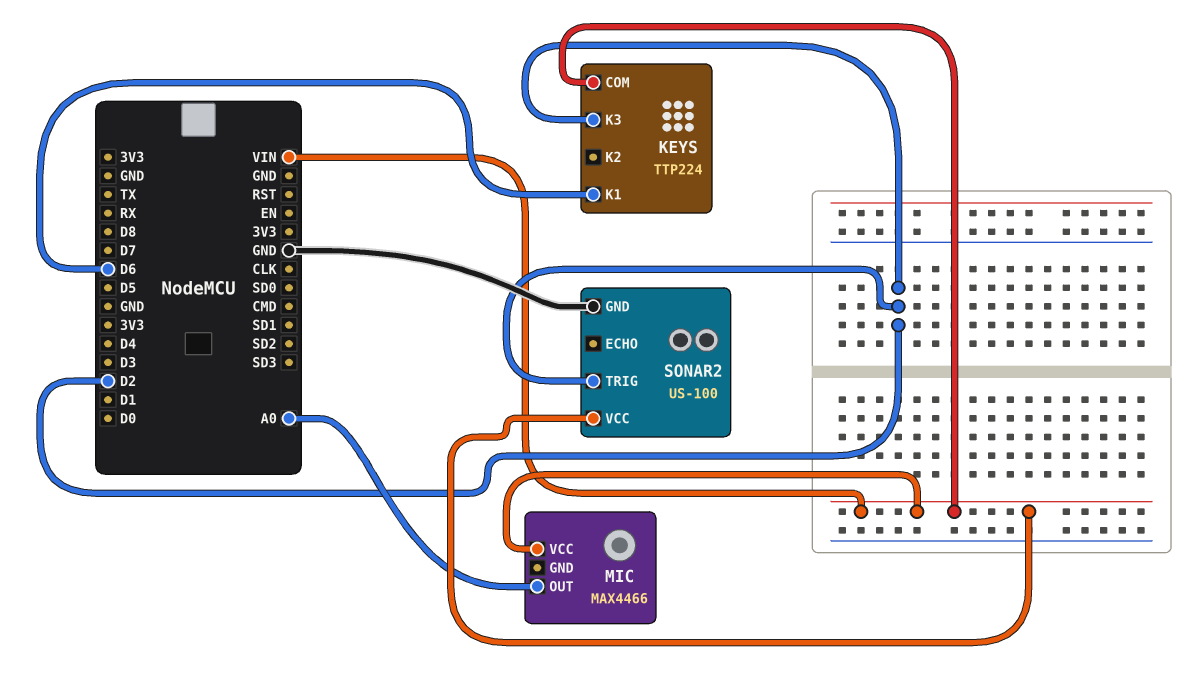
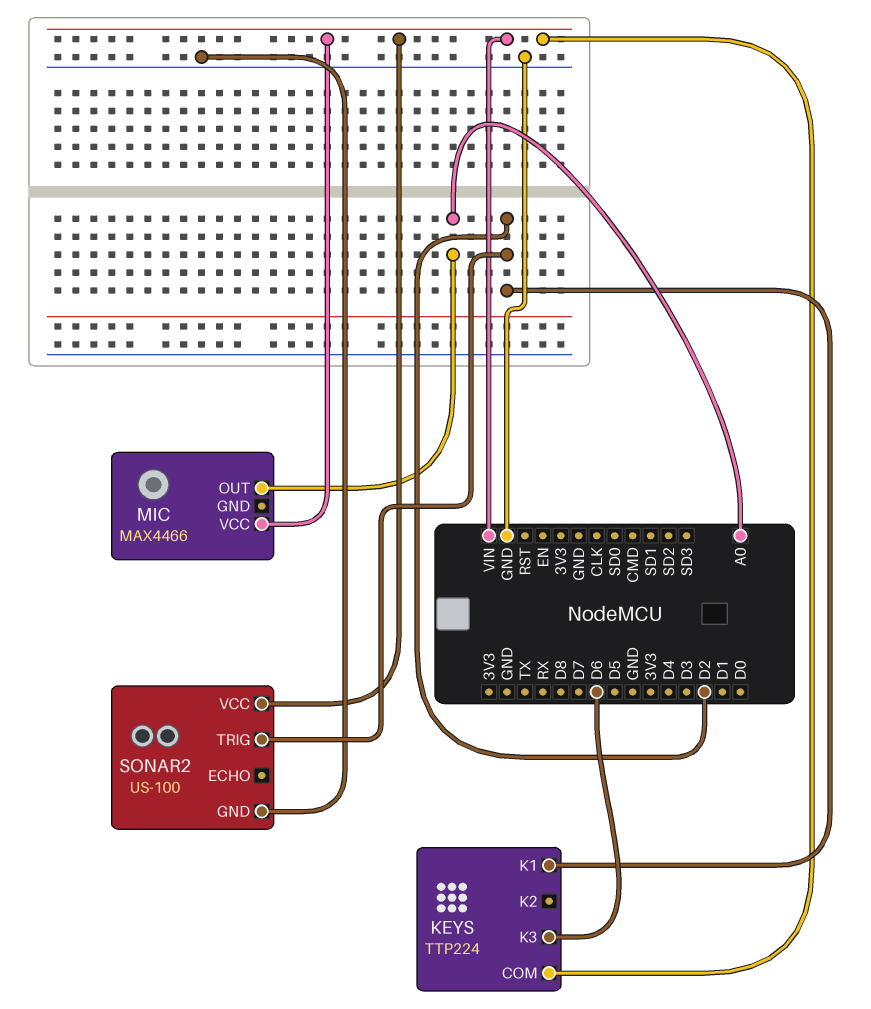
KEYS pin K1: D6 -> D2
KEYS pin K3: D2 -> D6

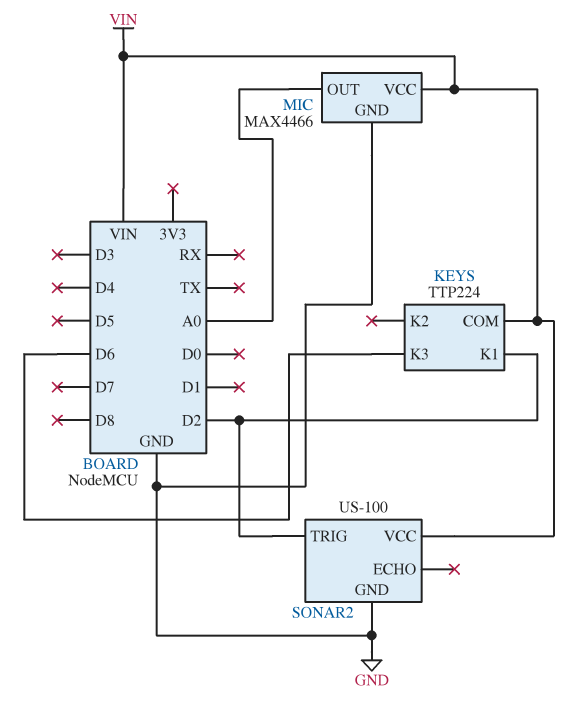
MIC pin GND: none -> GND

